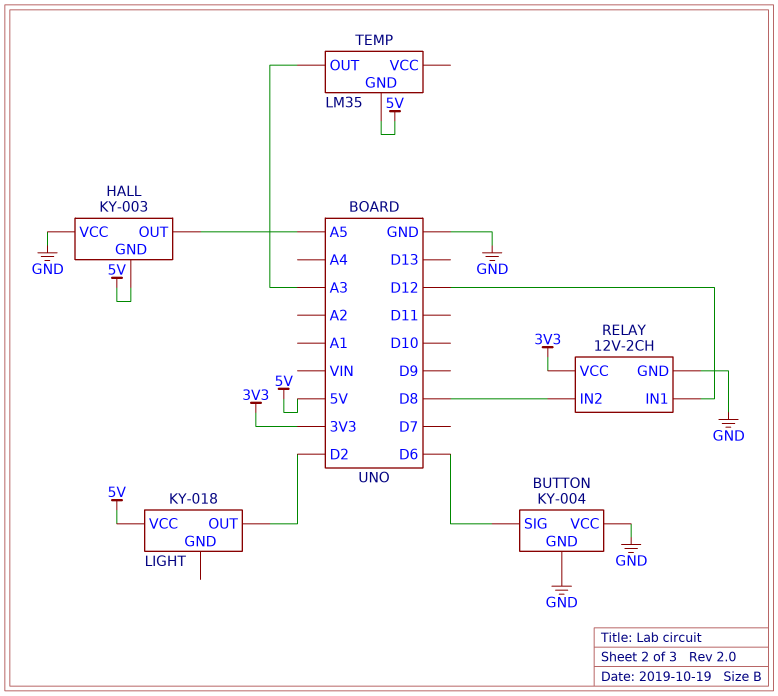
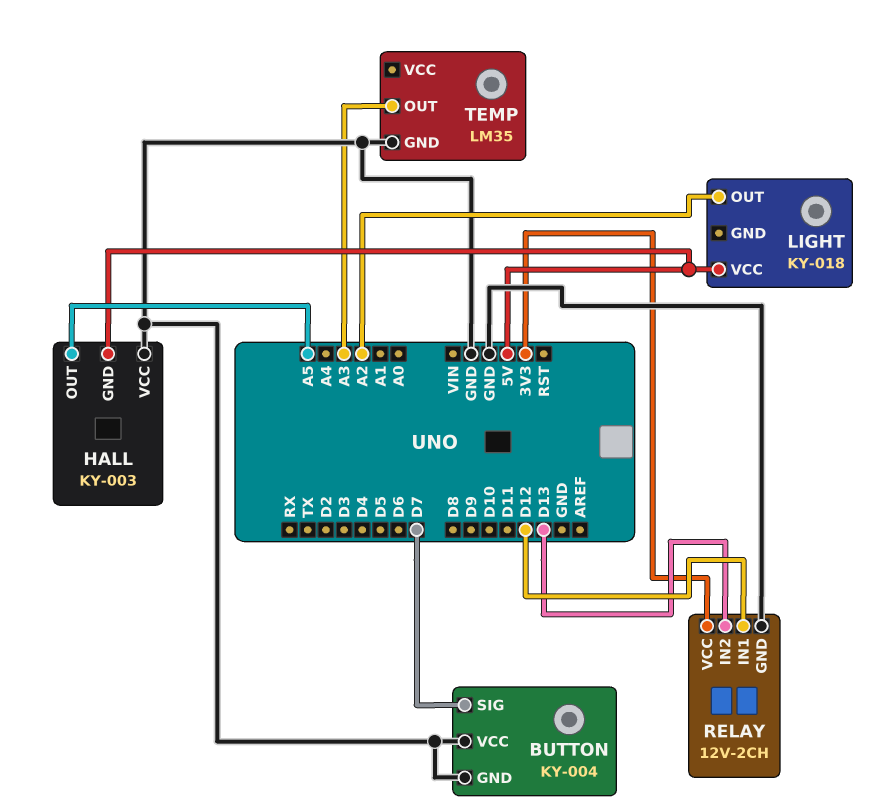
BUTTON pin SIG: D6 -> D7
LIGHT pin OUT: D2 -> A2
RELAY pin IN2: D8 -> D13
TEMP pin GND: 5V -> GND

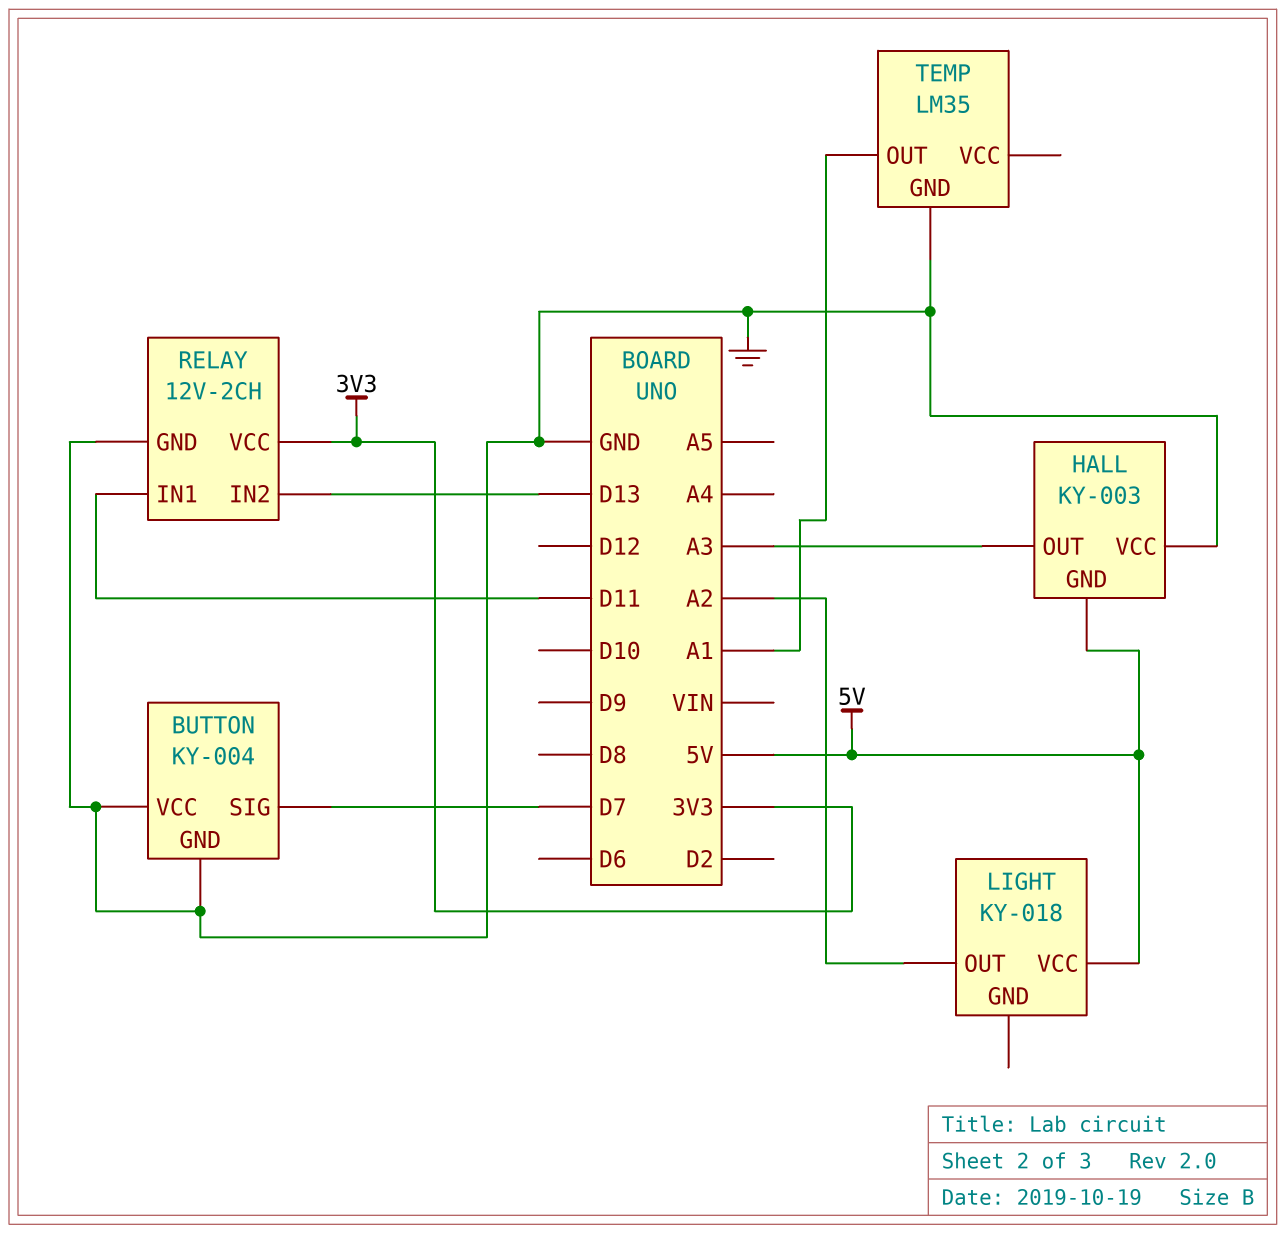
HALL pin OUT: A5 -> A3
RELAY pin IN1: D12 -> D11
TEMP pin OUT: A3 -> A1

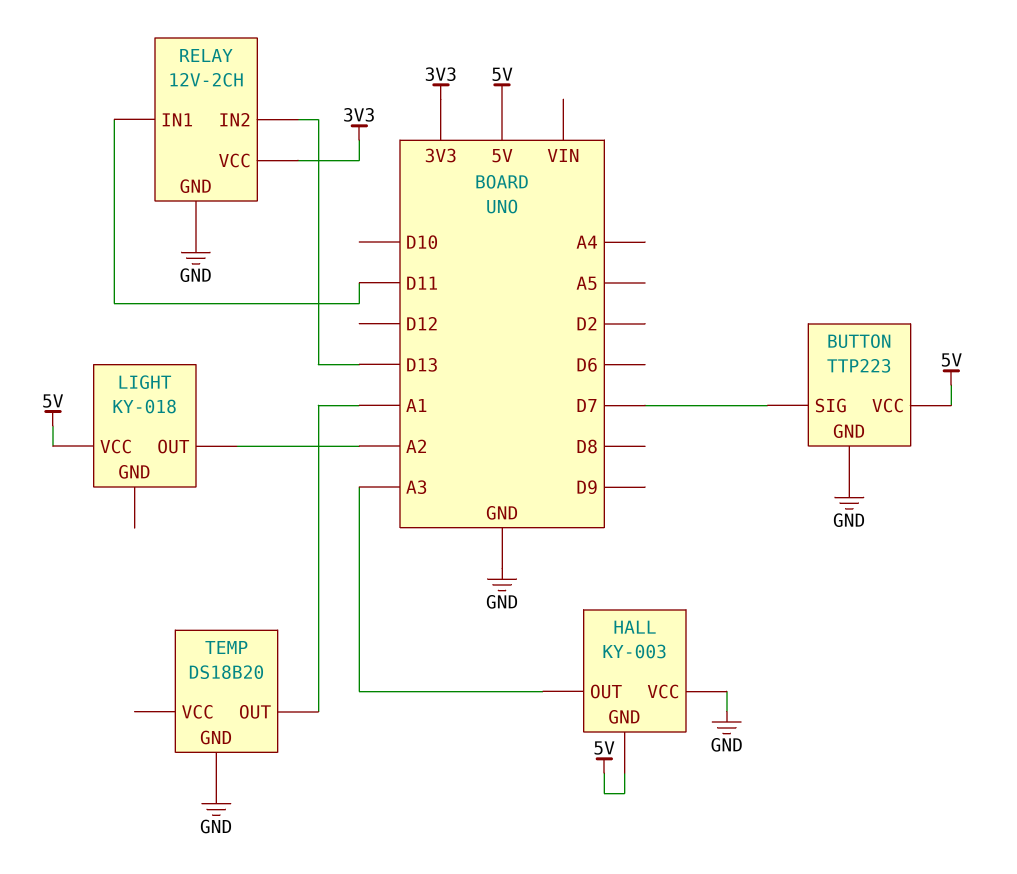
BUTTON: KY-004 -> TTP223
BUTTON pin VCC: GND -> 5V
TEMP: LM35 -> DS18B20

